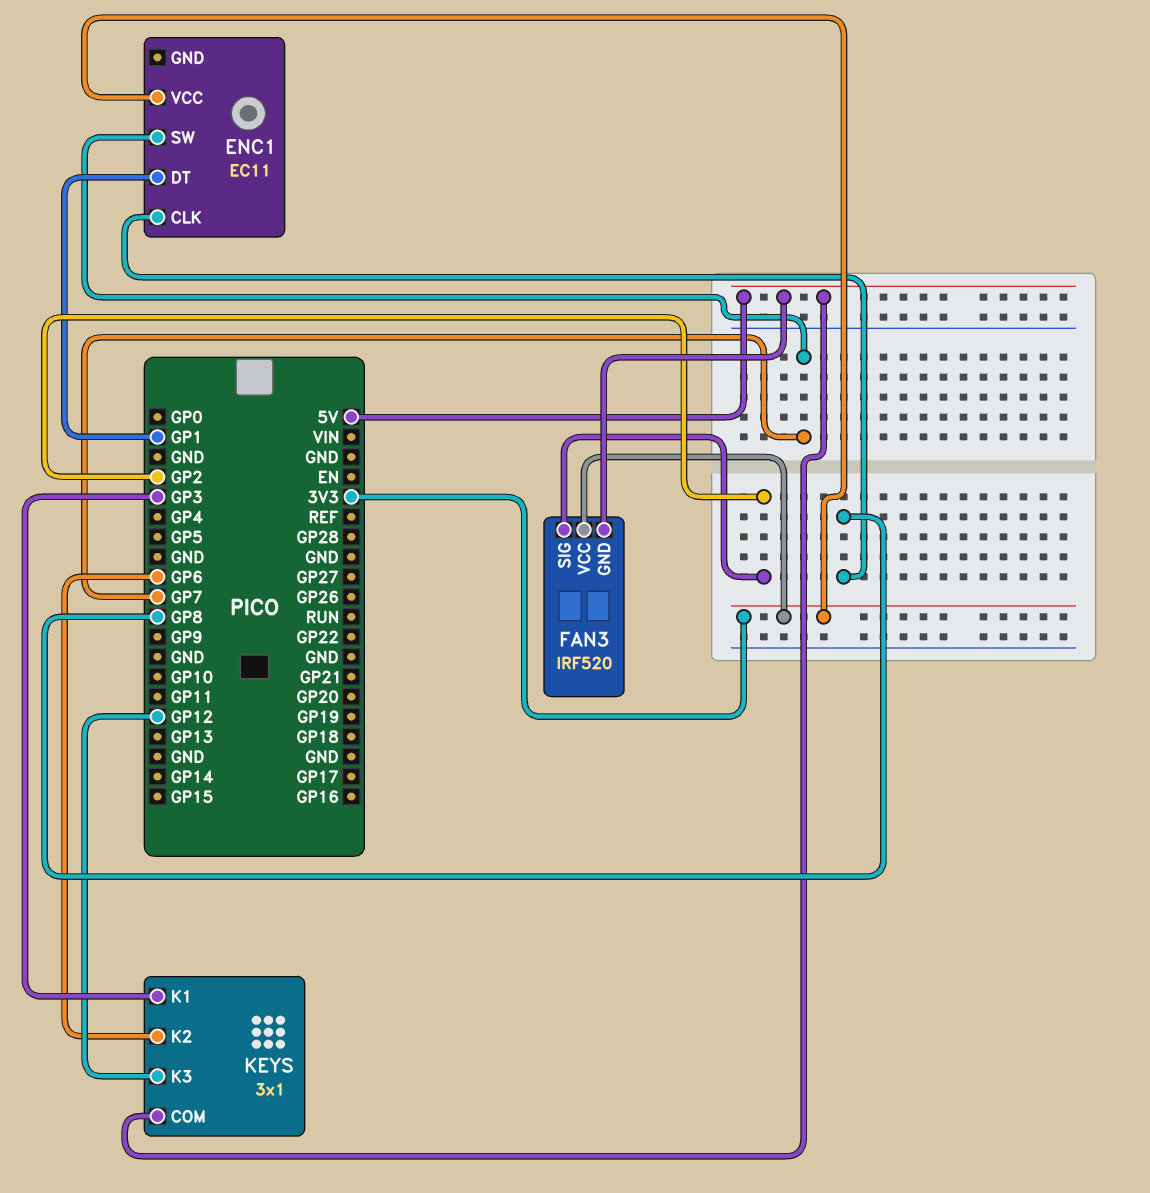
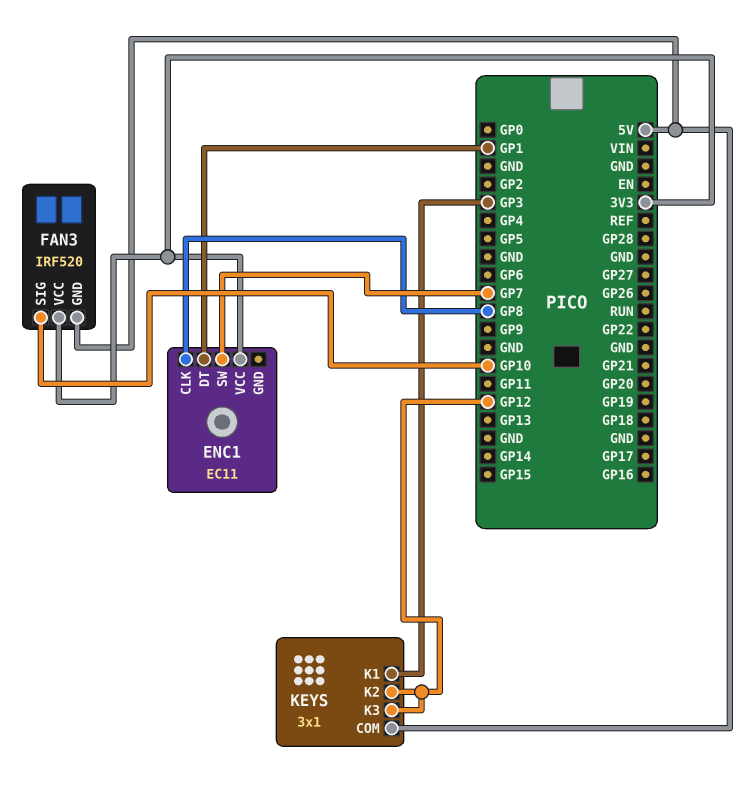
FAN3 pin SIG: GP2 -> GP10
KEYS pin K2: GP6 -> GP12

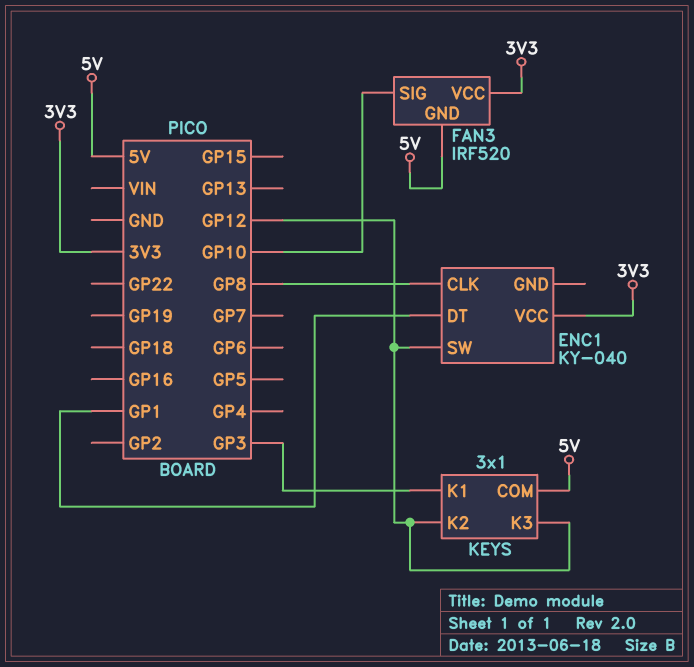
ENC1: EC11 -> KY-040
ENC1 pin SW: GP7 -> GP12

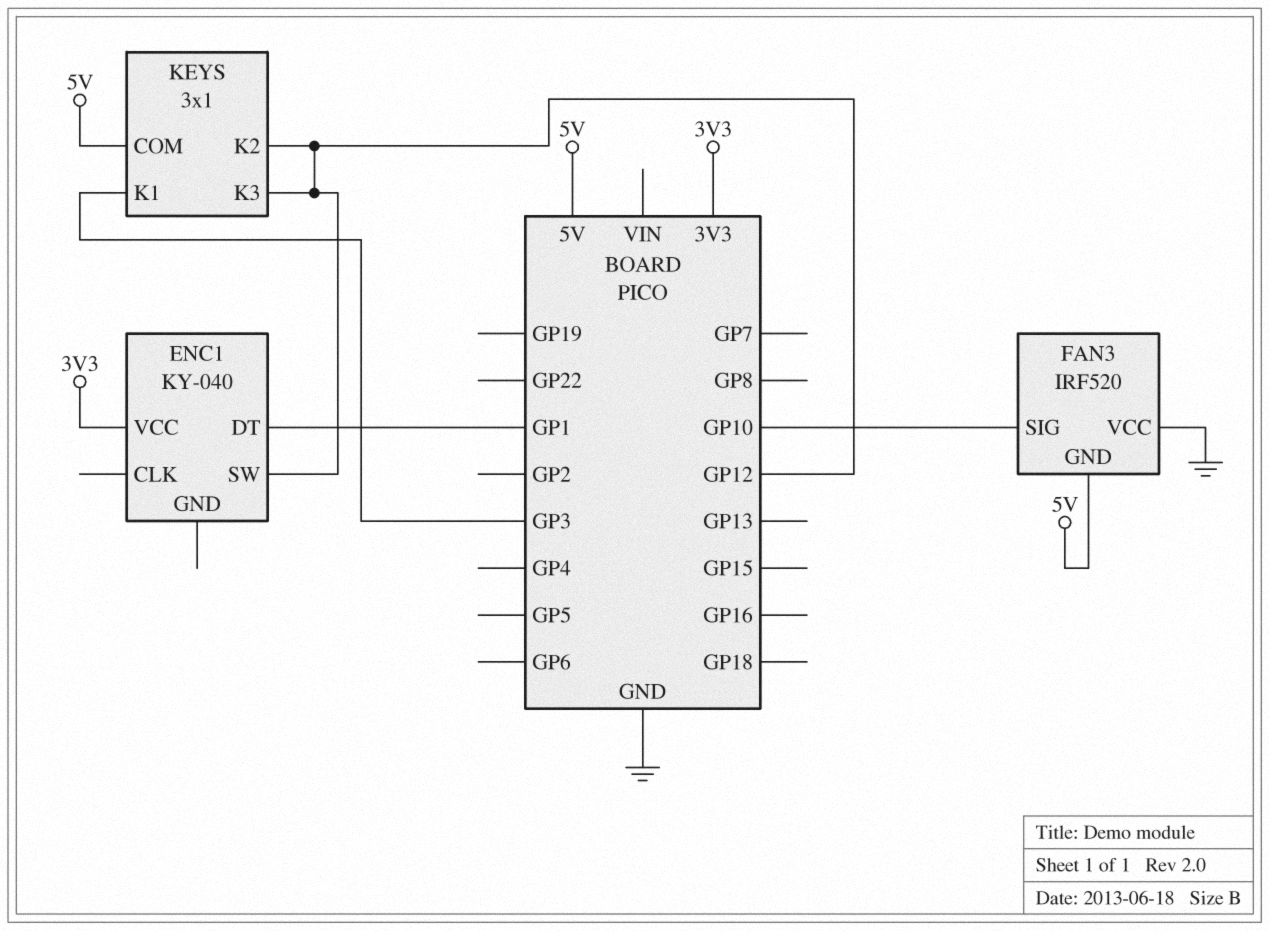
ENC1 pin CLK: GP8 -> none
FAN3 pin VCC: 3V3 -> GND

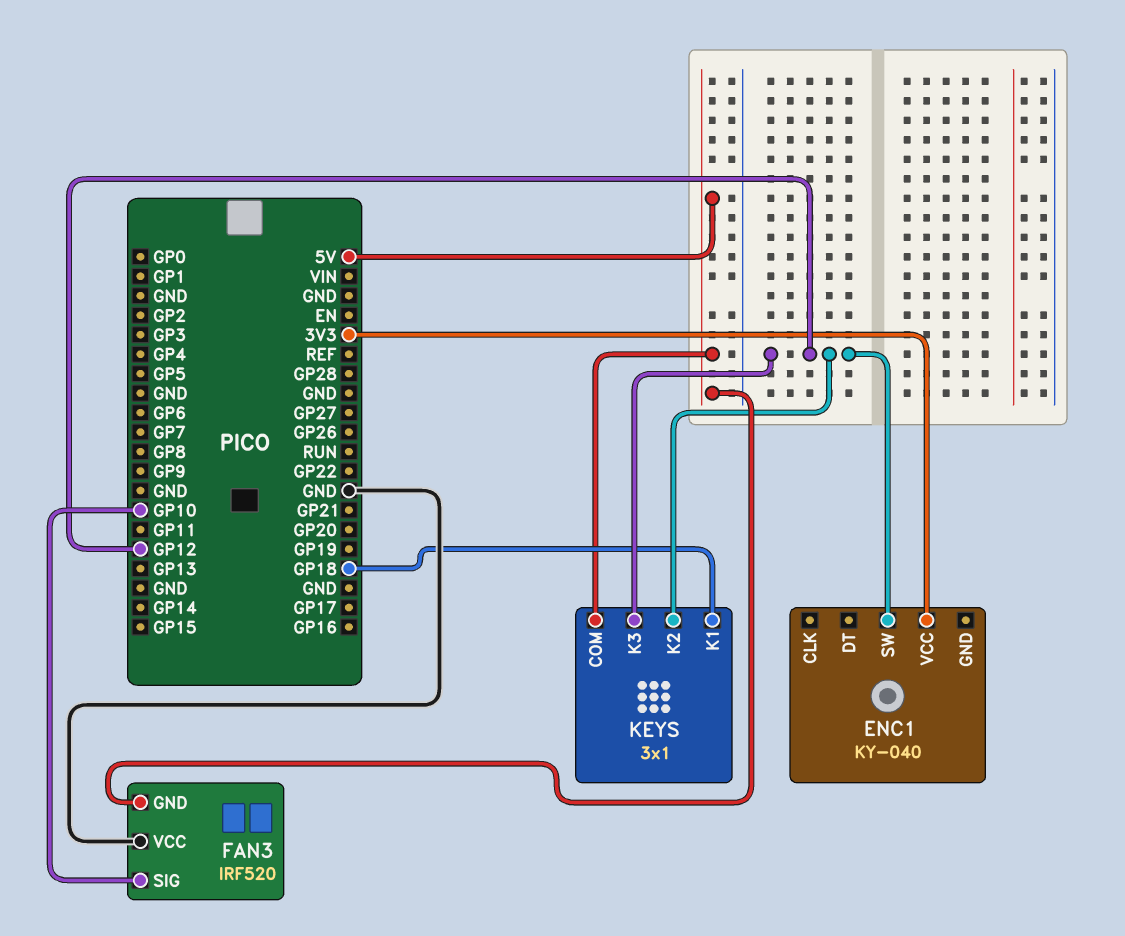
ENC1 pin DT: GP1 -> none
KEYS pin K1: GP3 -> GP18

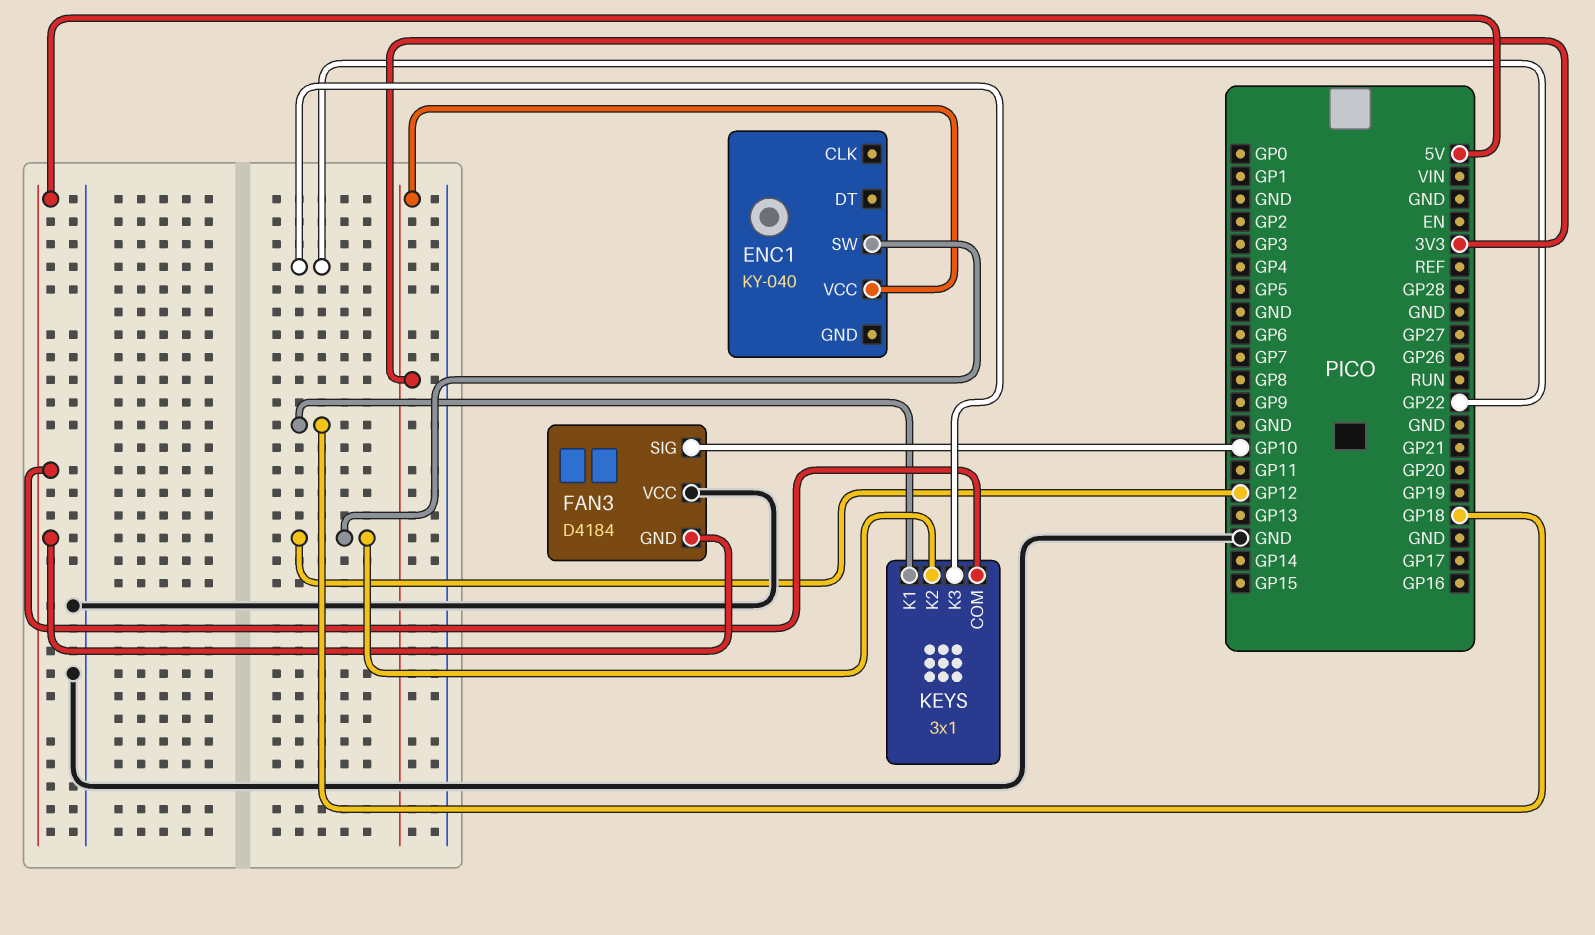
FAN3: IRF520 -> D4184
KEYS pin K3: GP12 -> GP22

